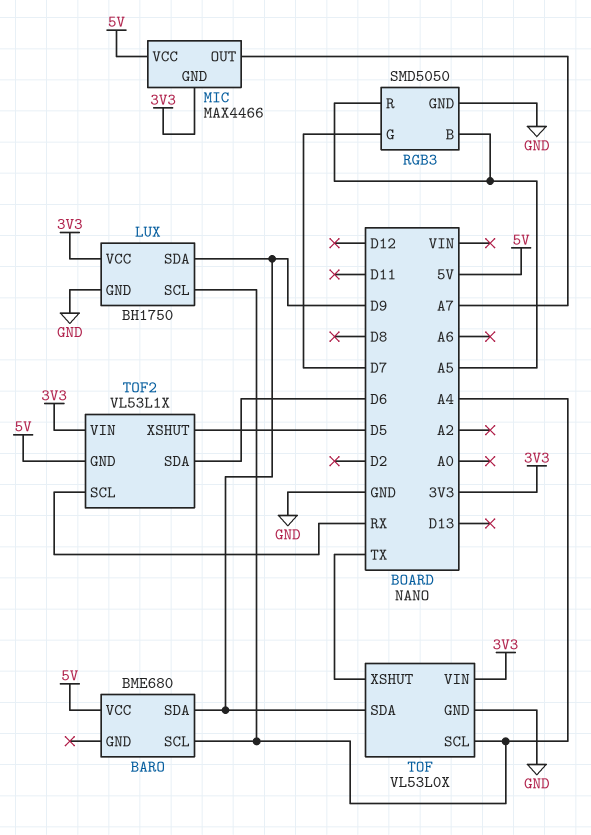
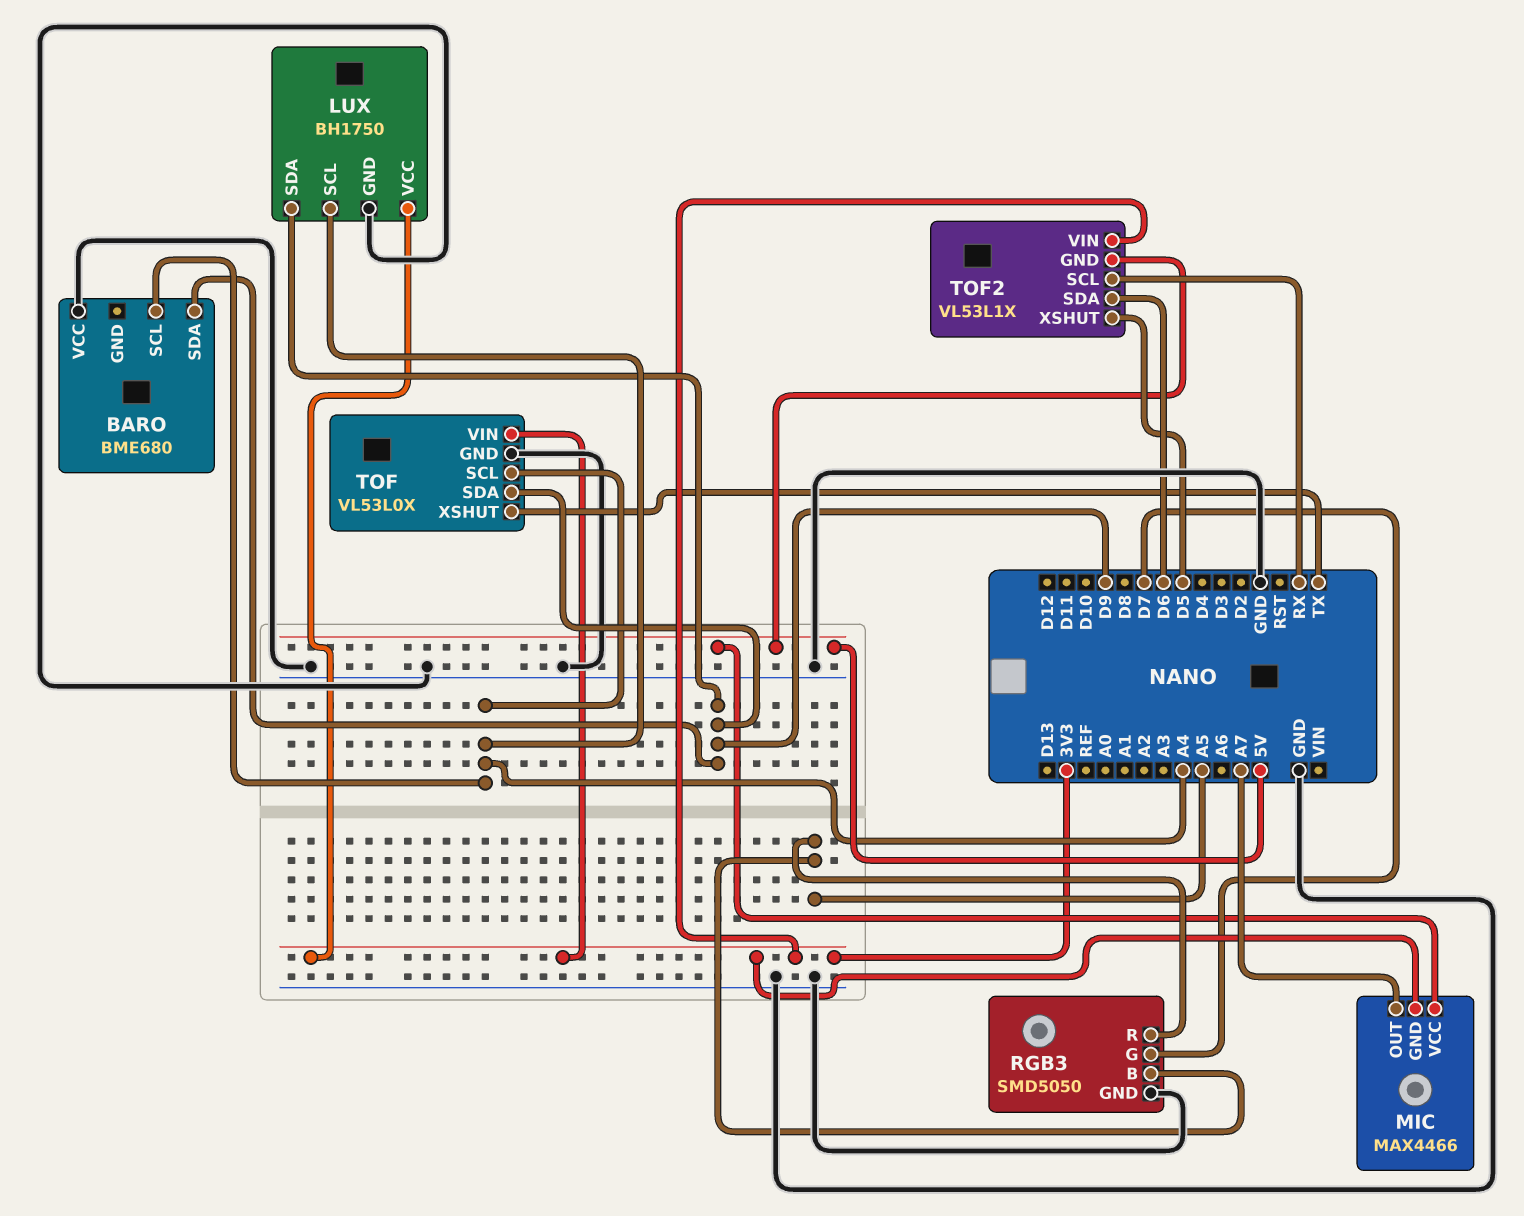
BARO pin VCC: 5V -> GND

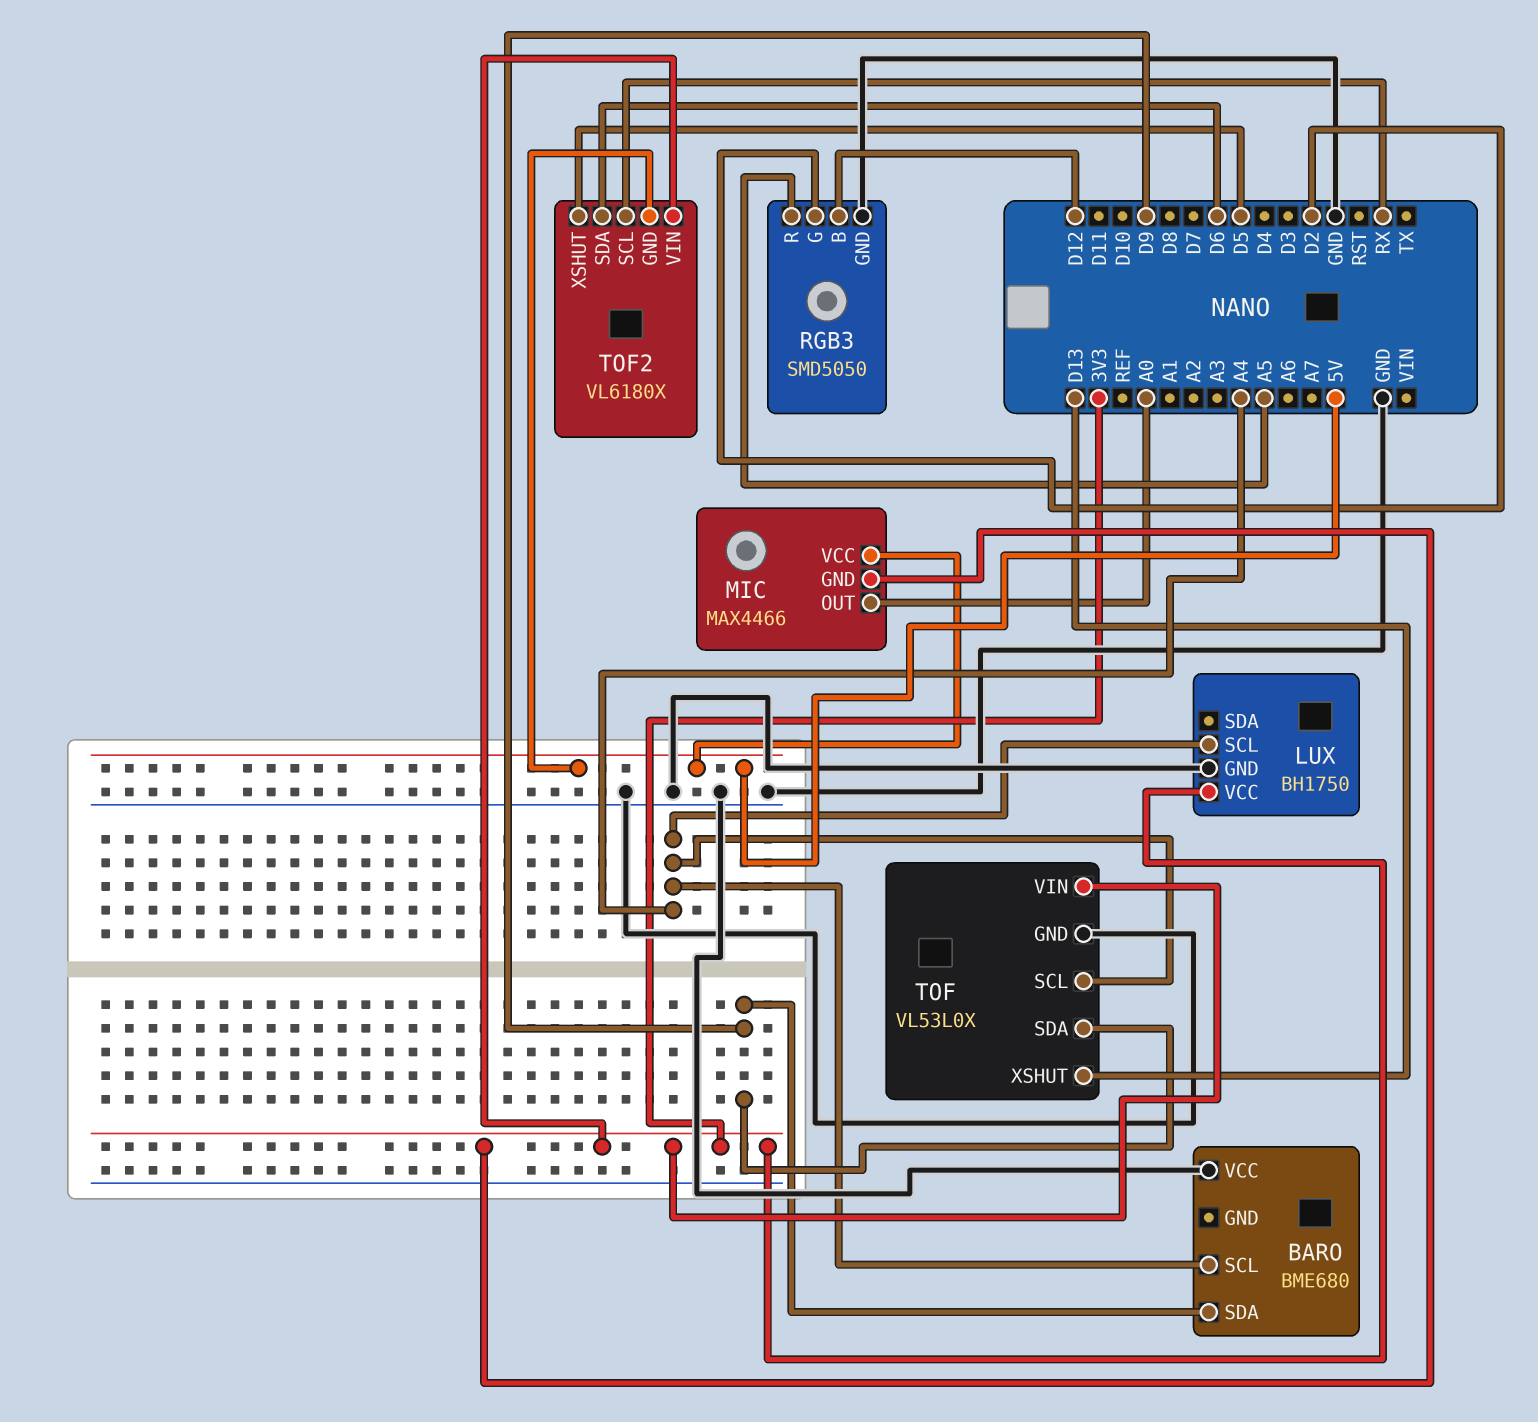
LUX pin SDA: D9 -> none
MIC pin OUT: A7 -> A0
RGB3 pin B: A5 -> D12
RGB3 pin G: D7 -> D2
TOF pin XSHUT: TX -> D13
TOF2: VL53L1X -> VL6180X

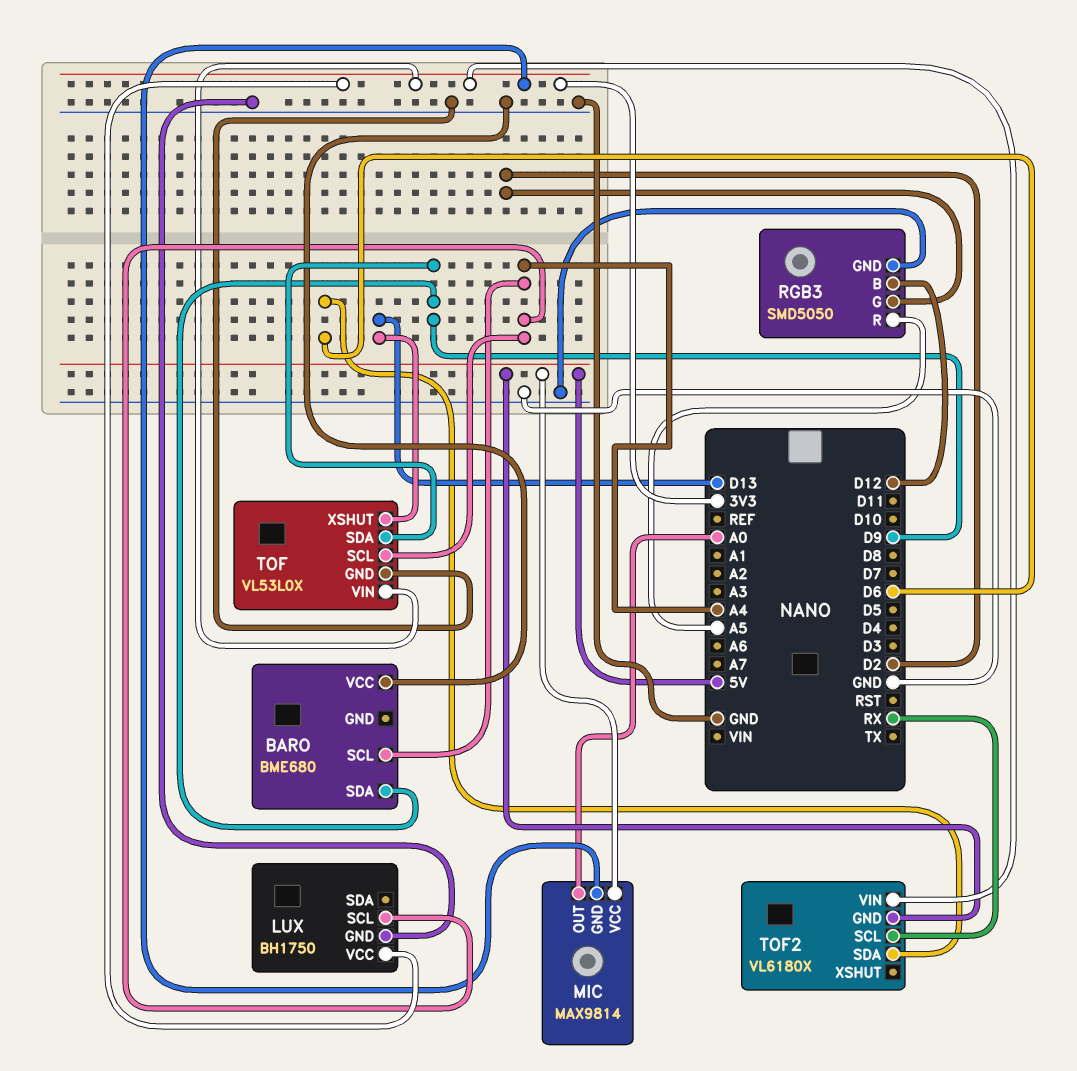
MIC: MAX4466 -> MAX9814
TOF2 pin XSHUT: D5 -> none

